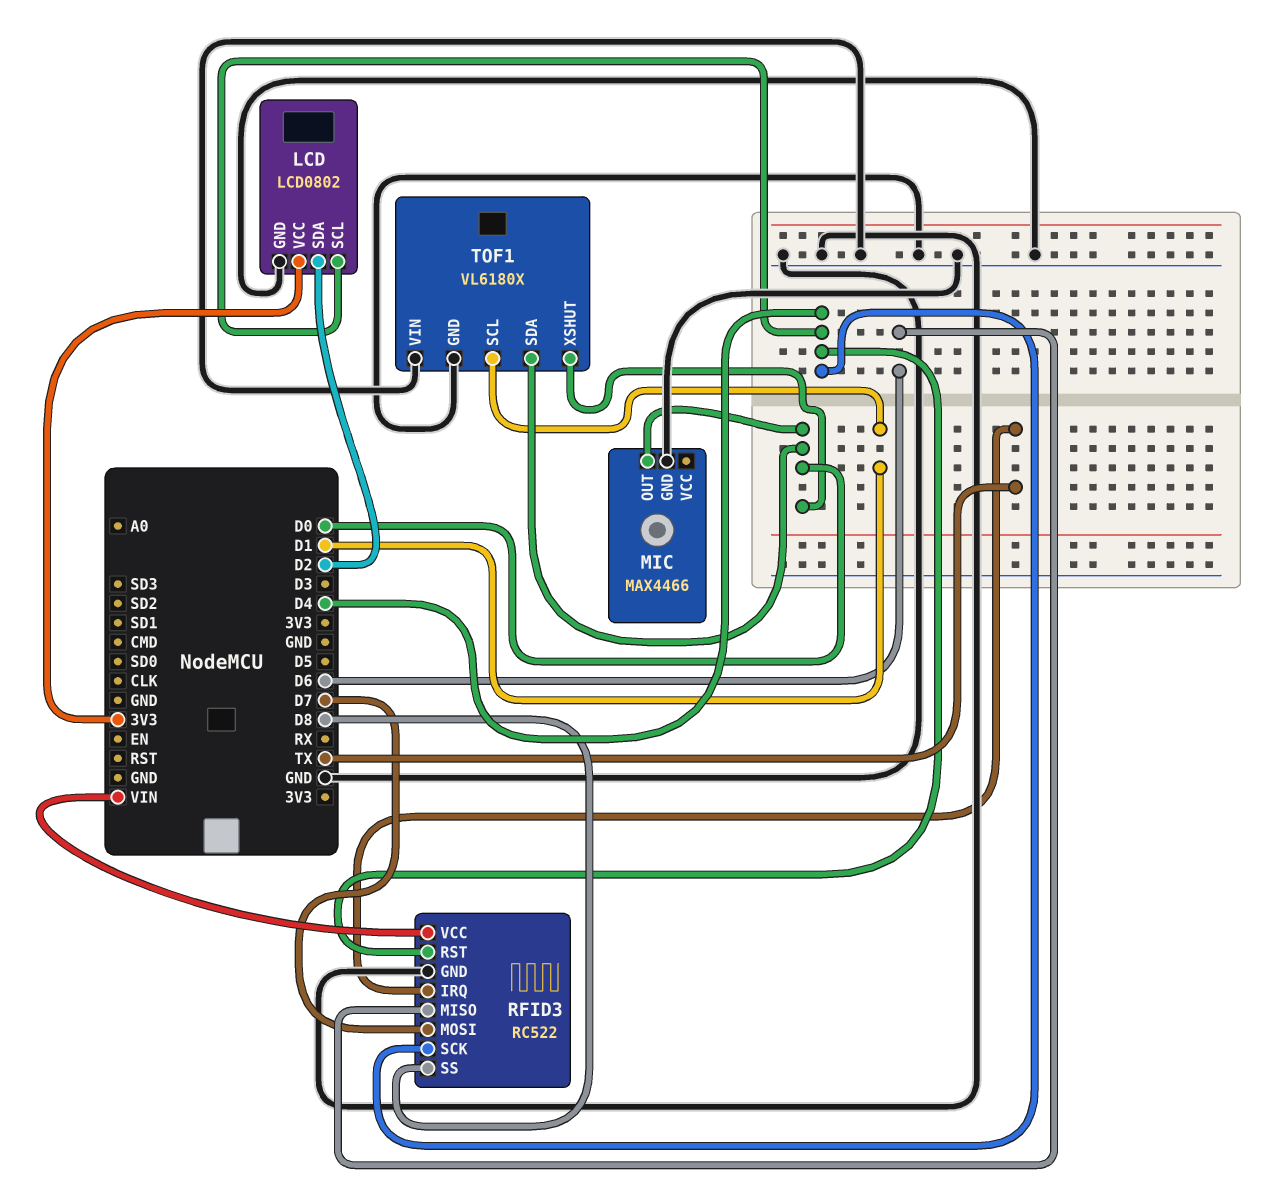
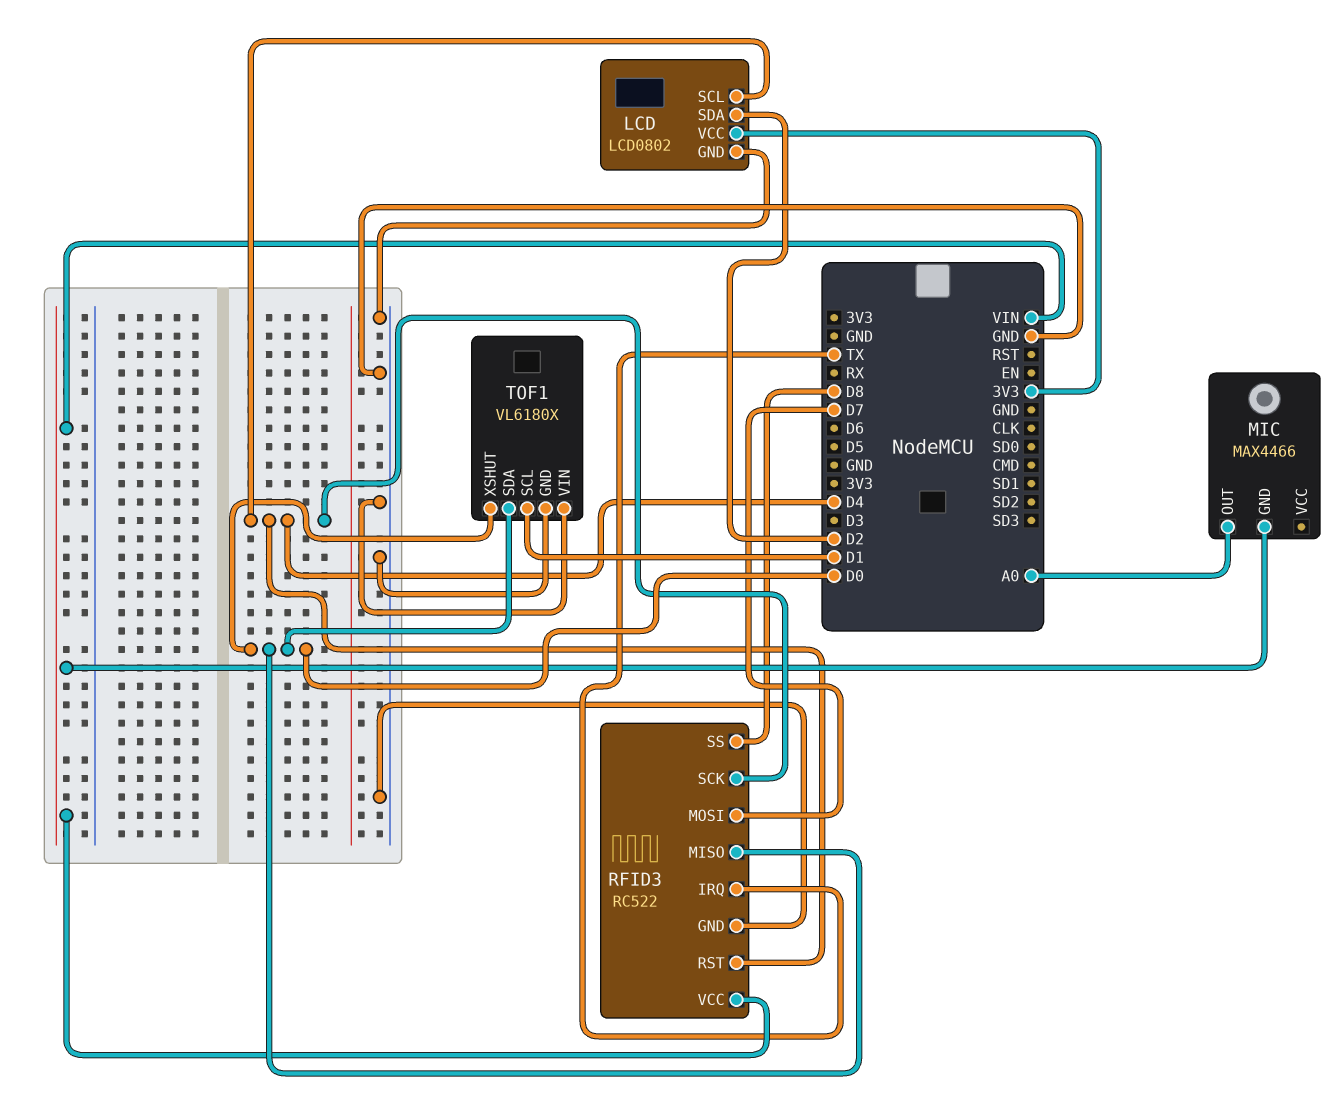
MIC pin GND: GND -> VIN
MIC pin OUT: D0 -> A0
RFID3 pin MISO: D6 -> D0

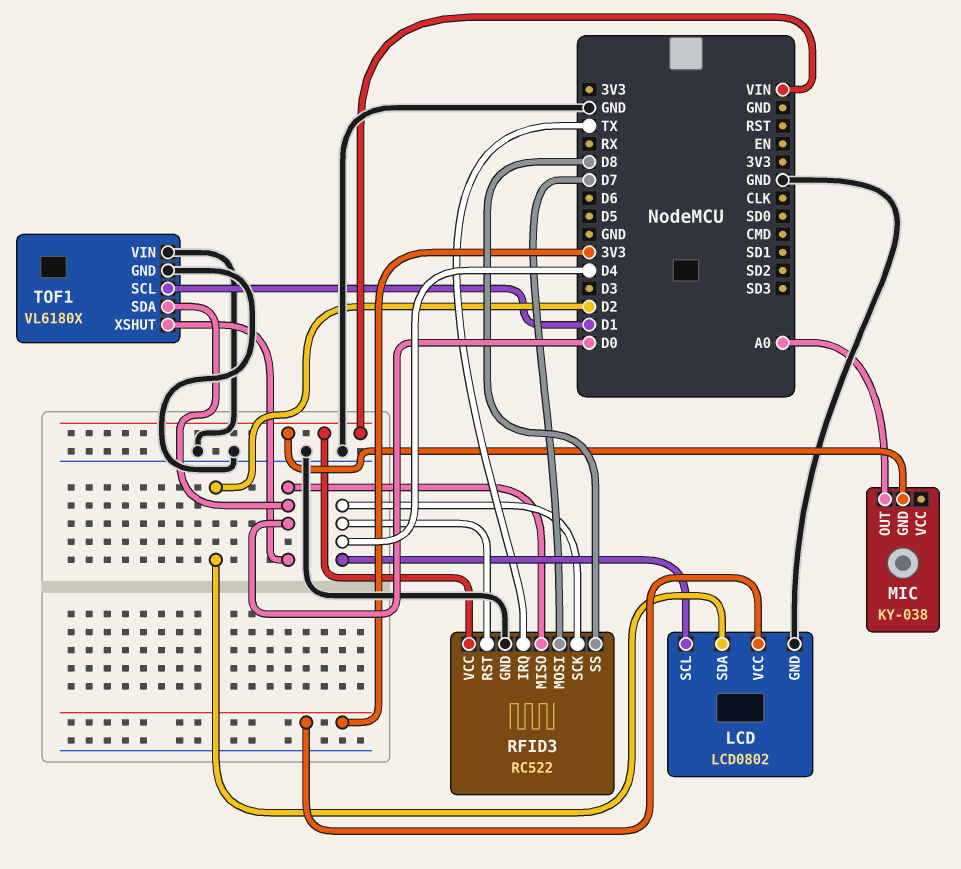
MIC: MAX4466 -> KY-038

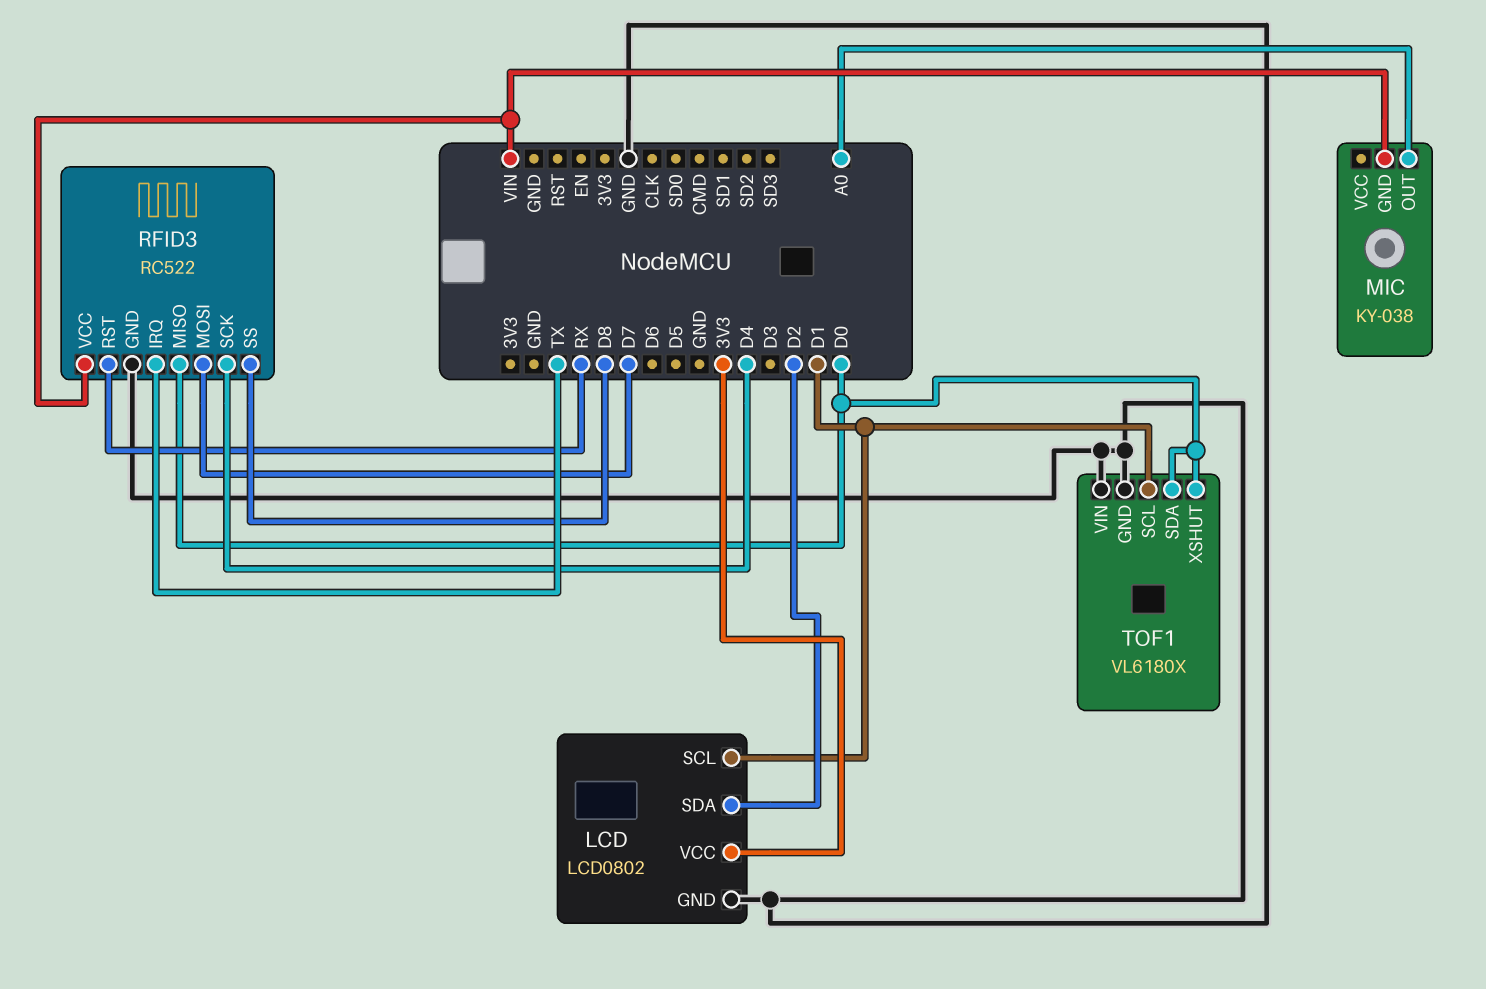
LCD pin SCL: D4 -> D1
RFID3 pin RST: D4 -> RX

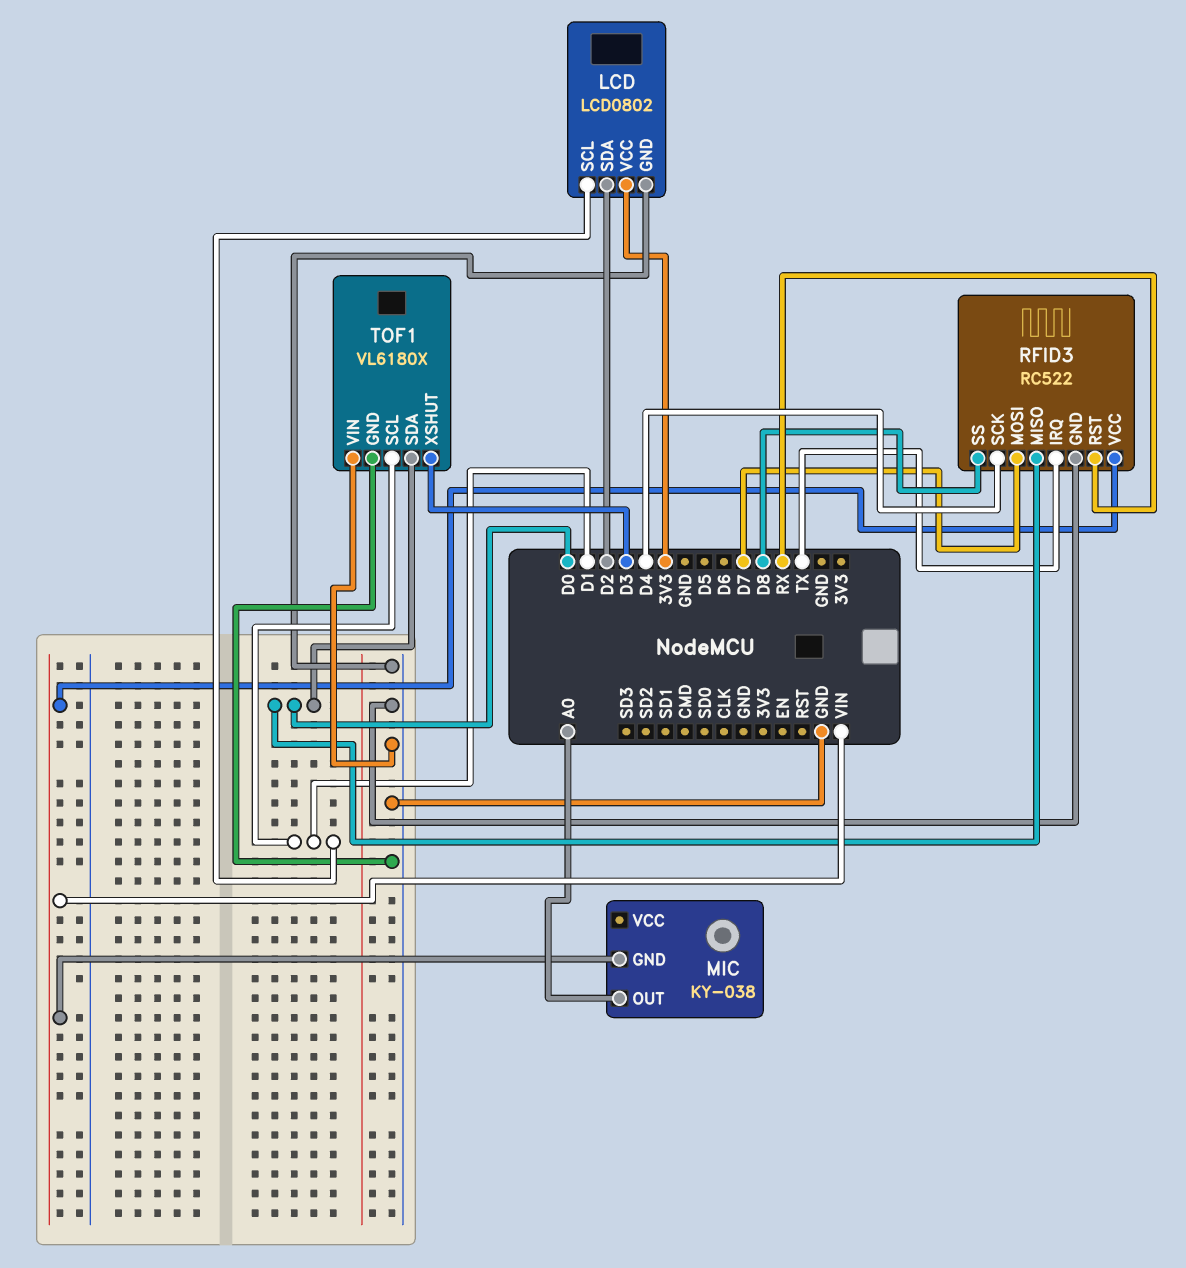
TOF1 pin XSHUT: D0 -> D3

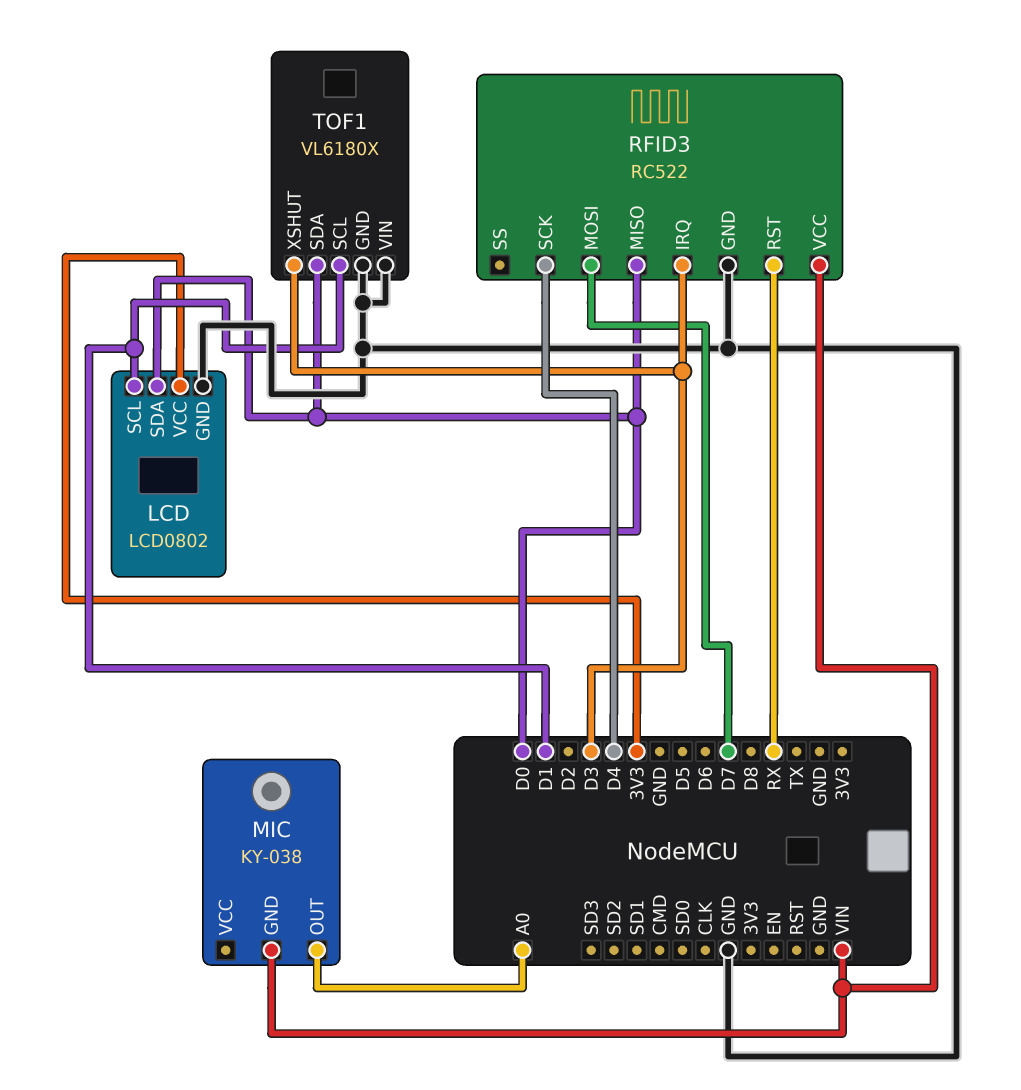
LCD pin SDA: D2 -> D0
RFID3 pin IRQ: TX -> D3
RFID3 pin SS: D8 -> none

